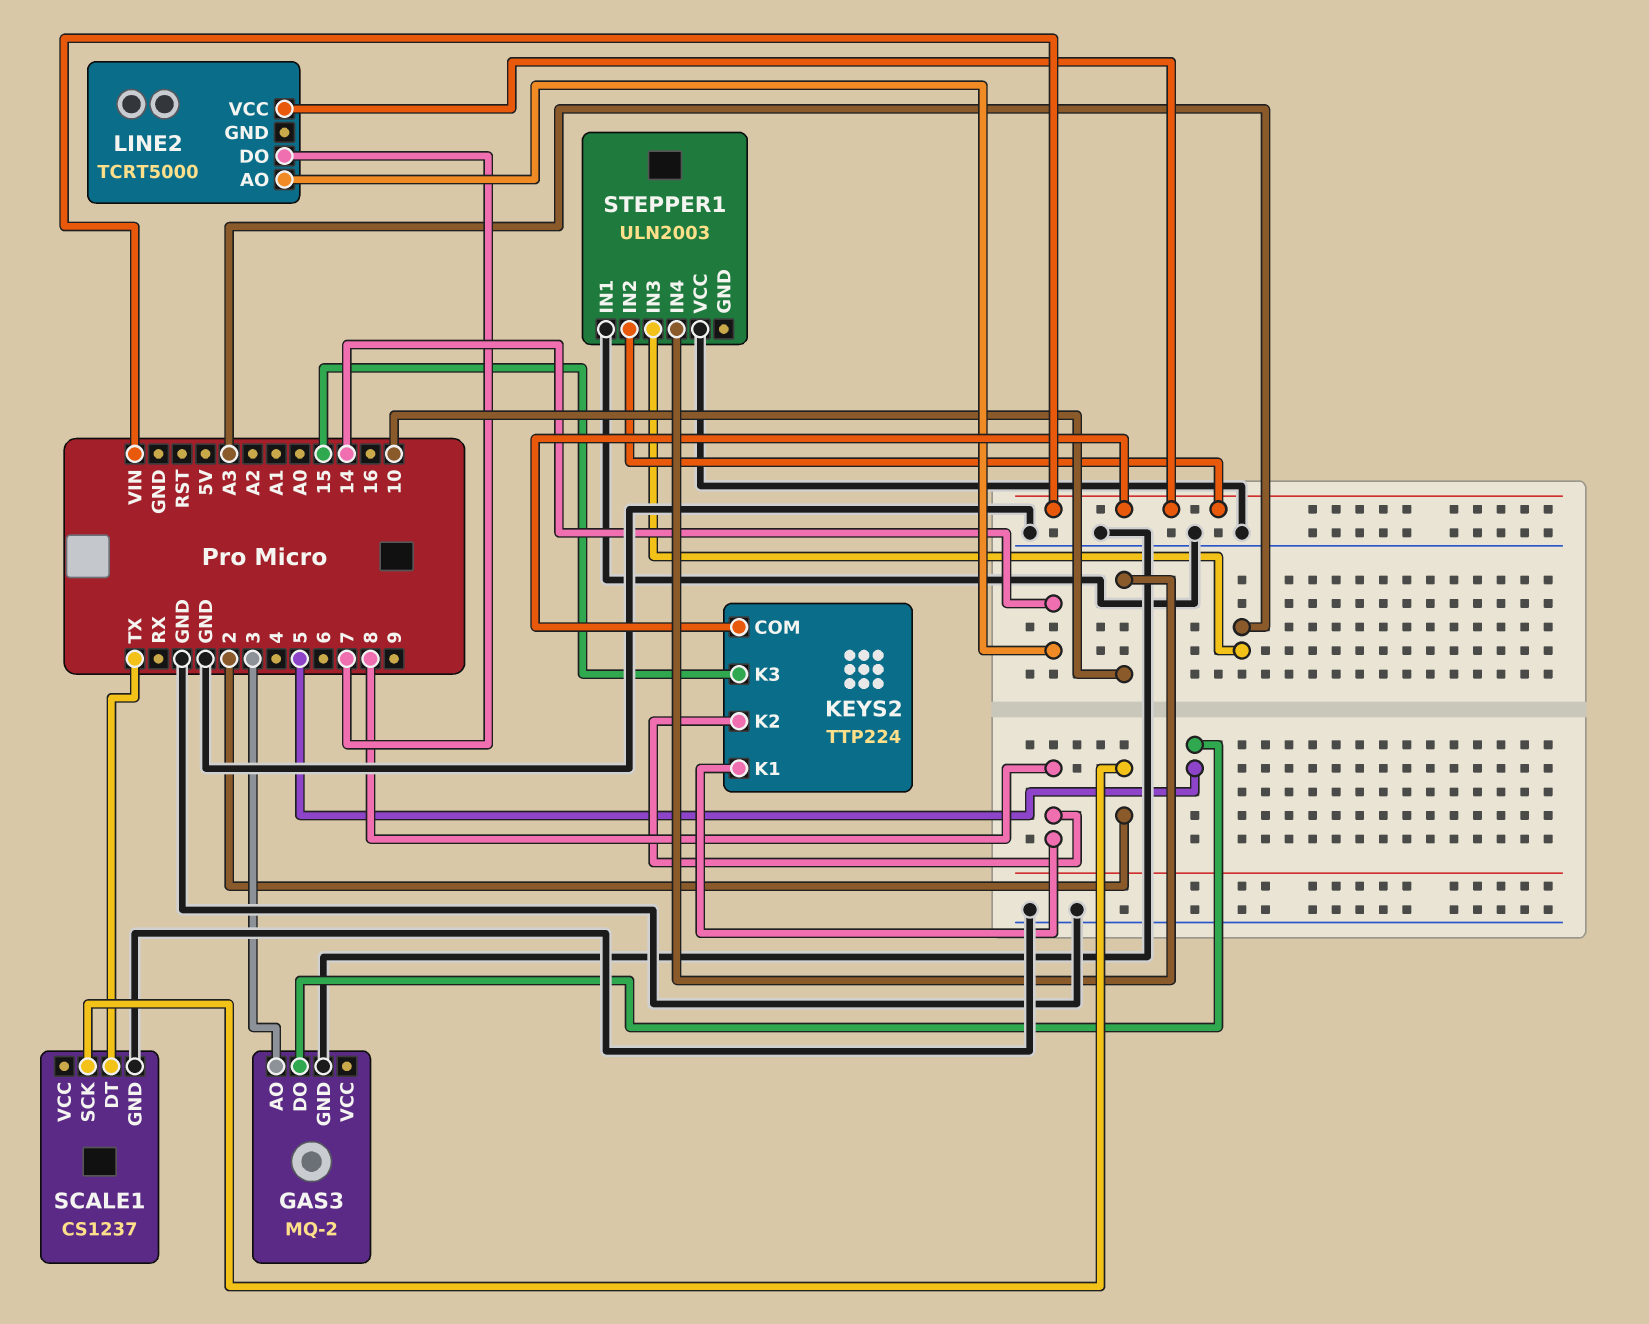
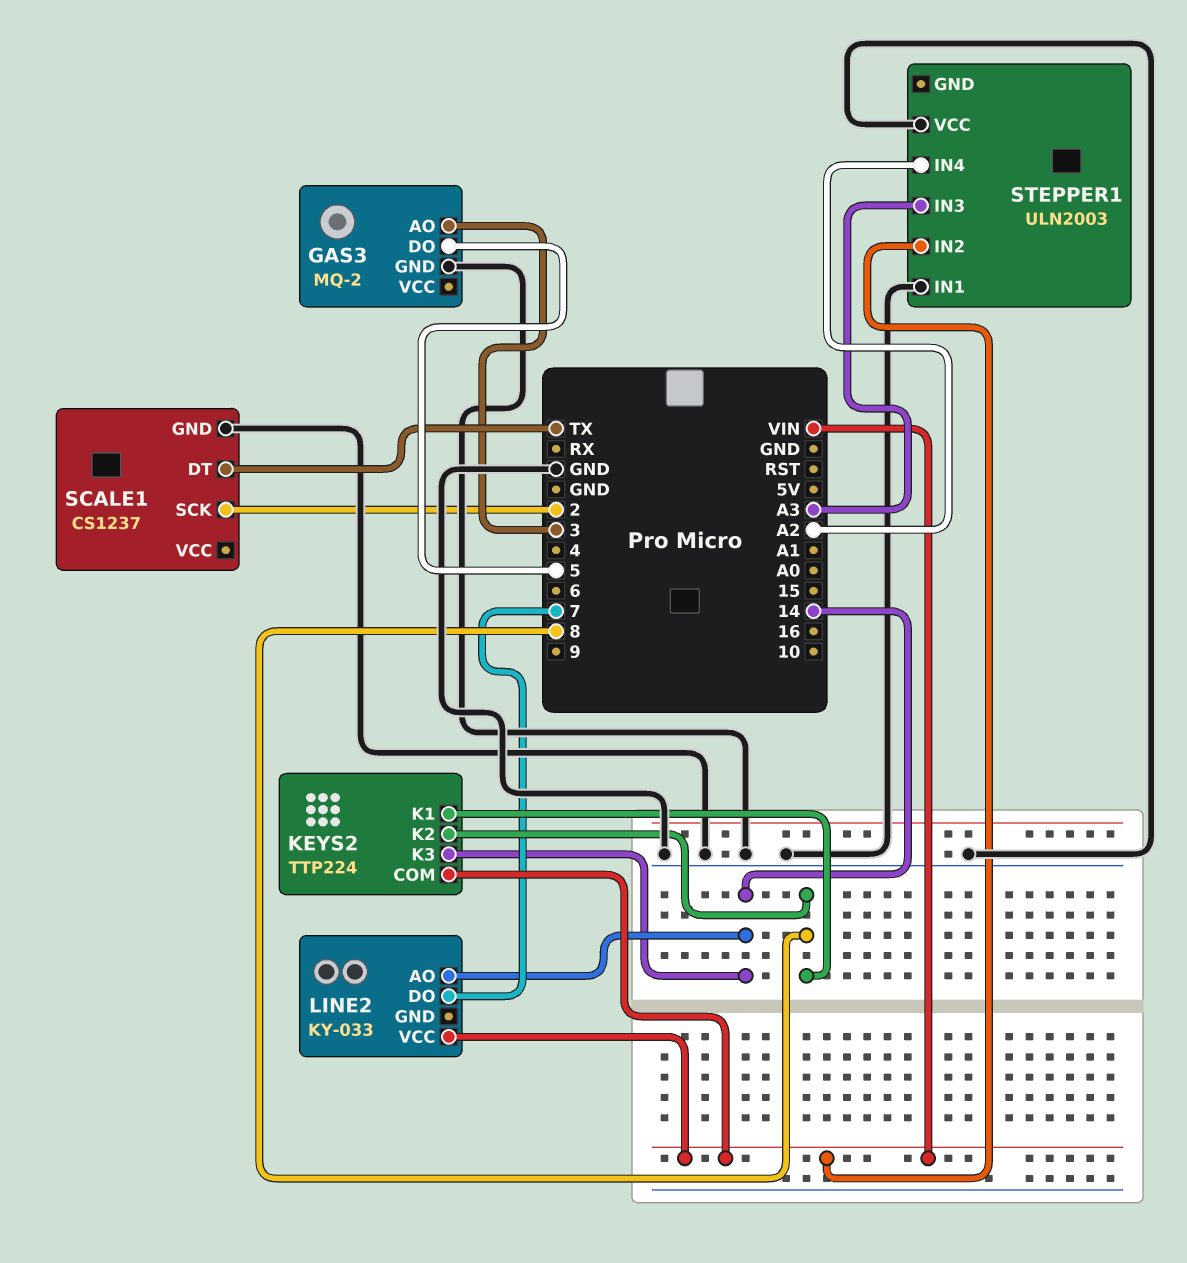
KEYS2 pin K3: 15 -> 14
LINE2: TCRT5000 -> KY-033
STEPPER1 pin IN4: 10 -> A2

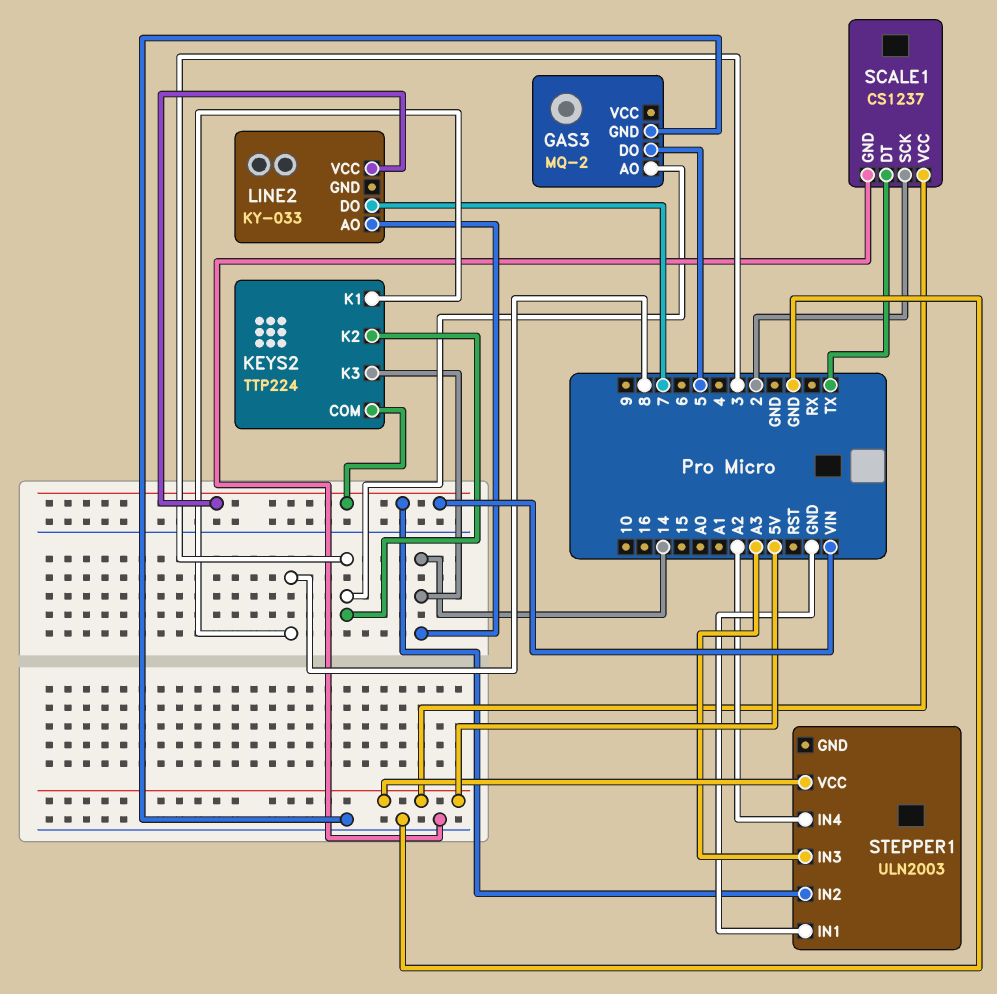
KEYS2 pin K2: 8 -> 3
SCALE1 pin VCC: none -> 5V
STEPPER1 pin VCC: GND -> 5V

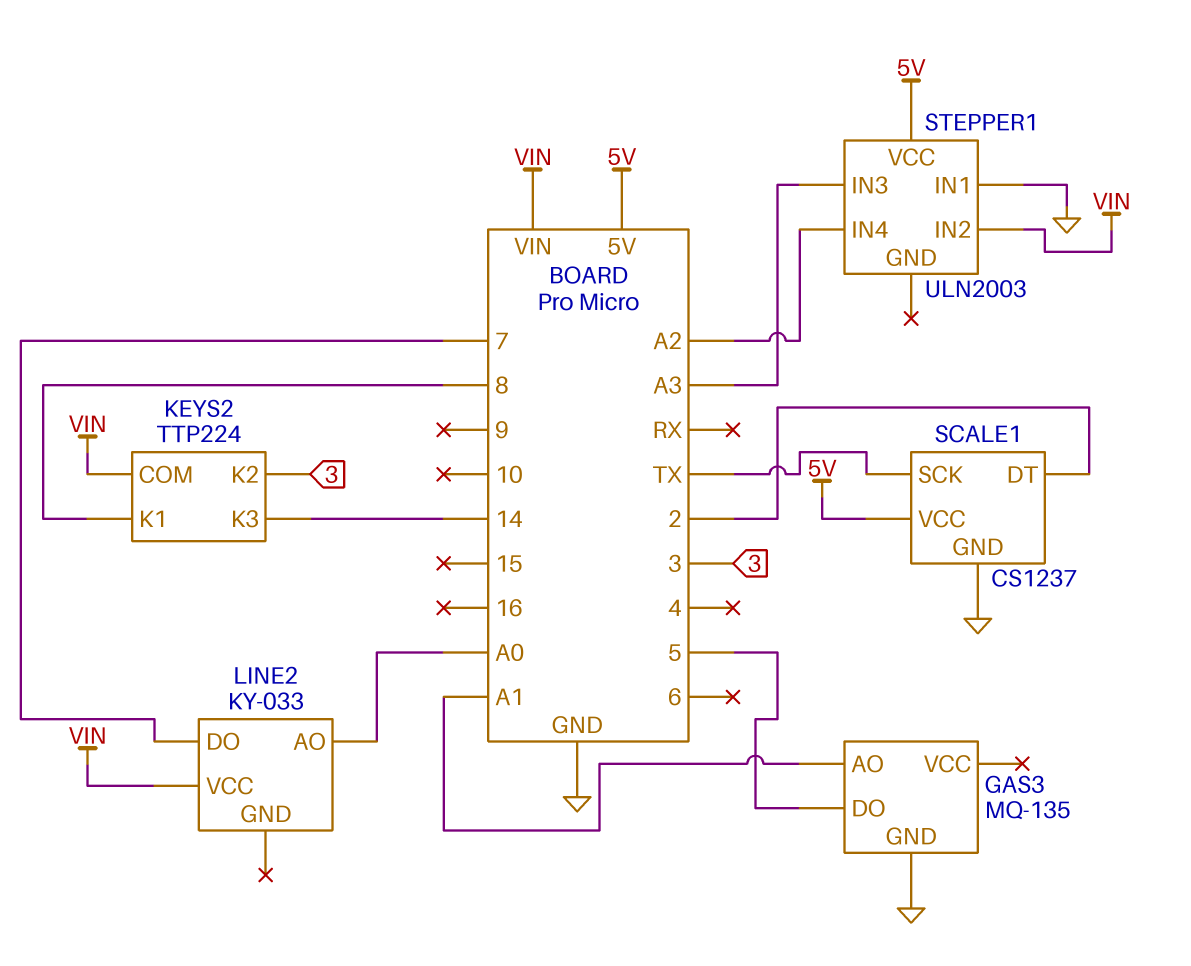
GAS3: MQ-2 -> MQ-135
GAS3 pin AO: 3 -> A1
LINE2 pin AO: 14 -> A0
SCALE1 pin DT: TX -> 2
SCALE1 pin SCK: 2 -> TX

